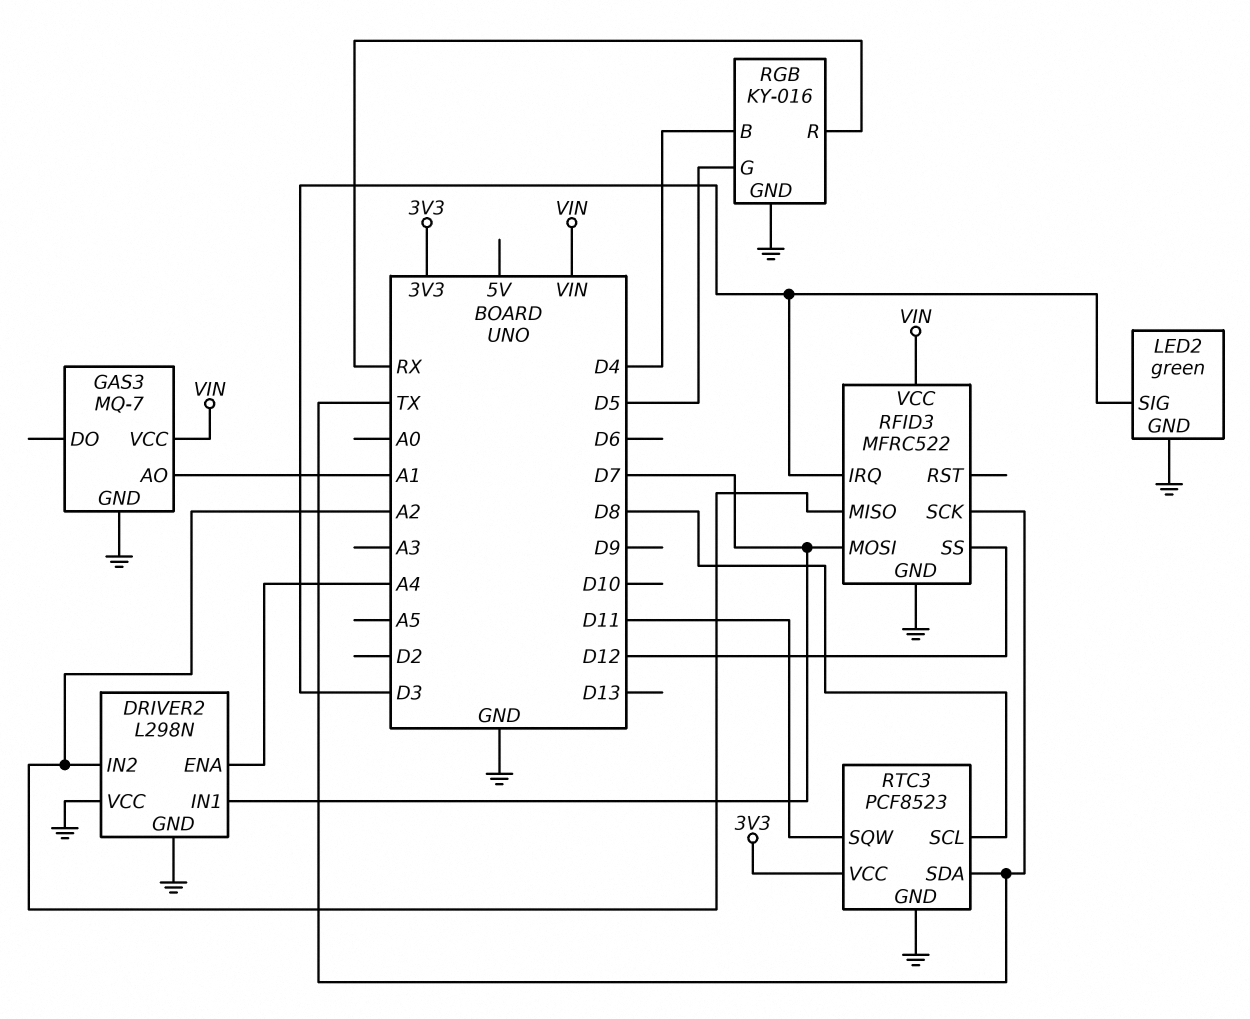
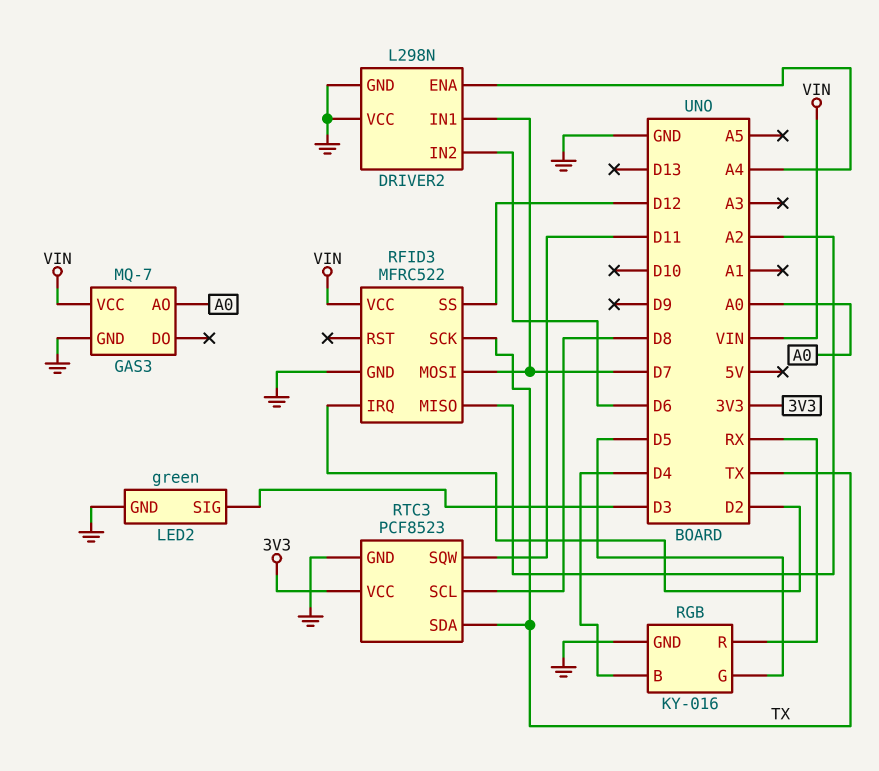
DRIVER2 pin IN2: A2 -> D6
GAS3 pin AO: A1 -> A0
RFID3 pin IRQ: D3 -> D2

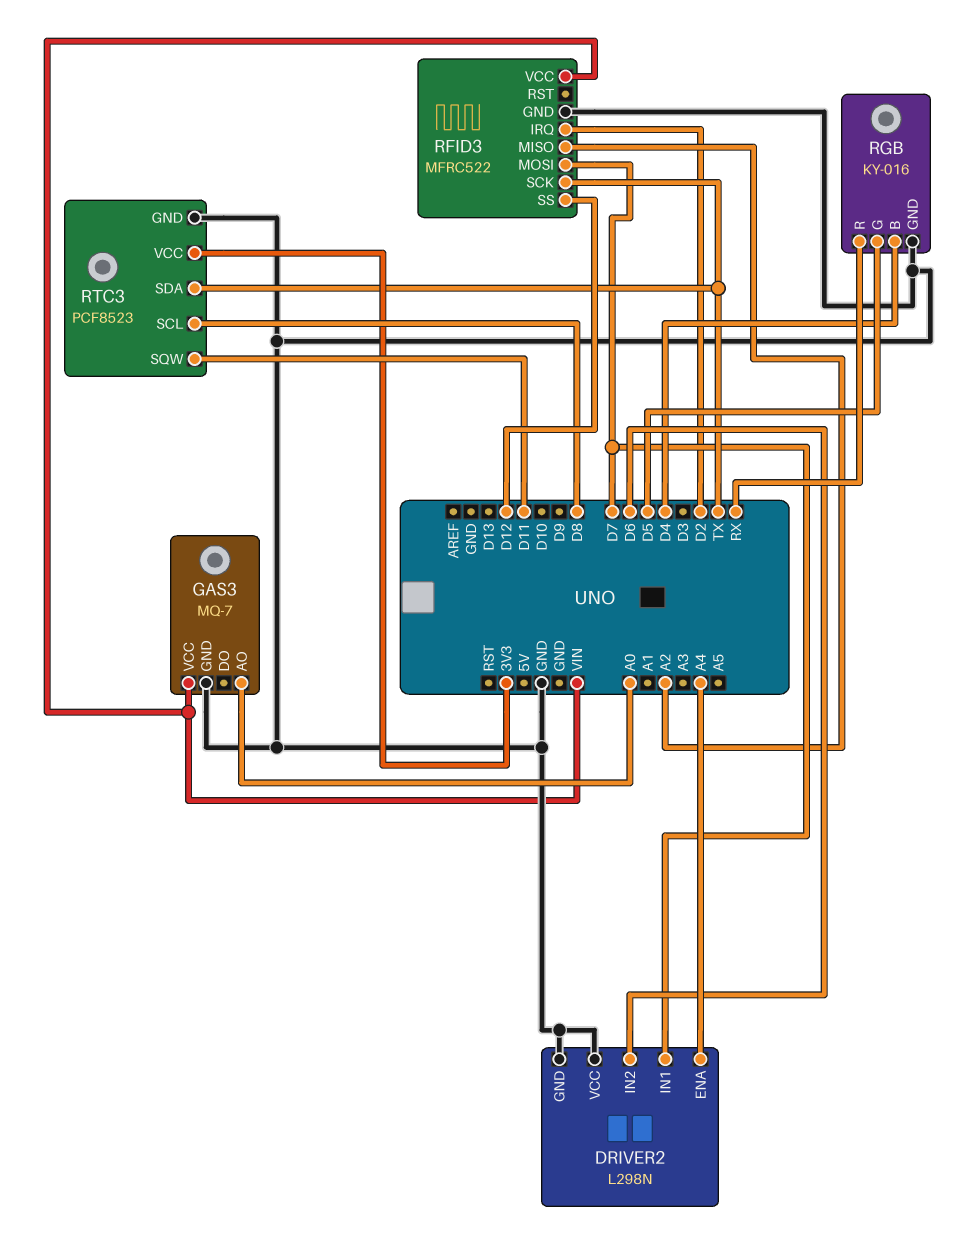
LED2: green -> none
LED2 pin GND: GND -> none
LED2 pin SIG: D3 -> none

